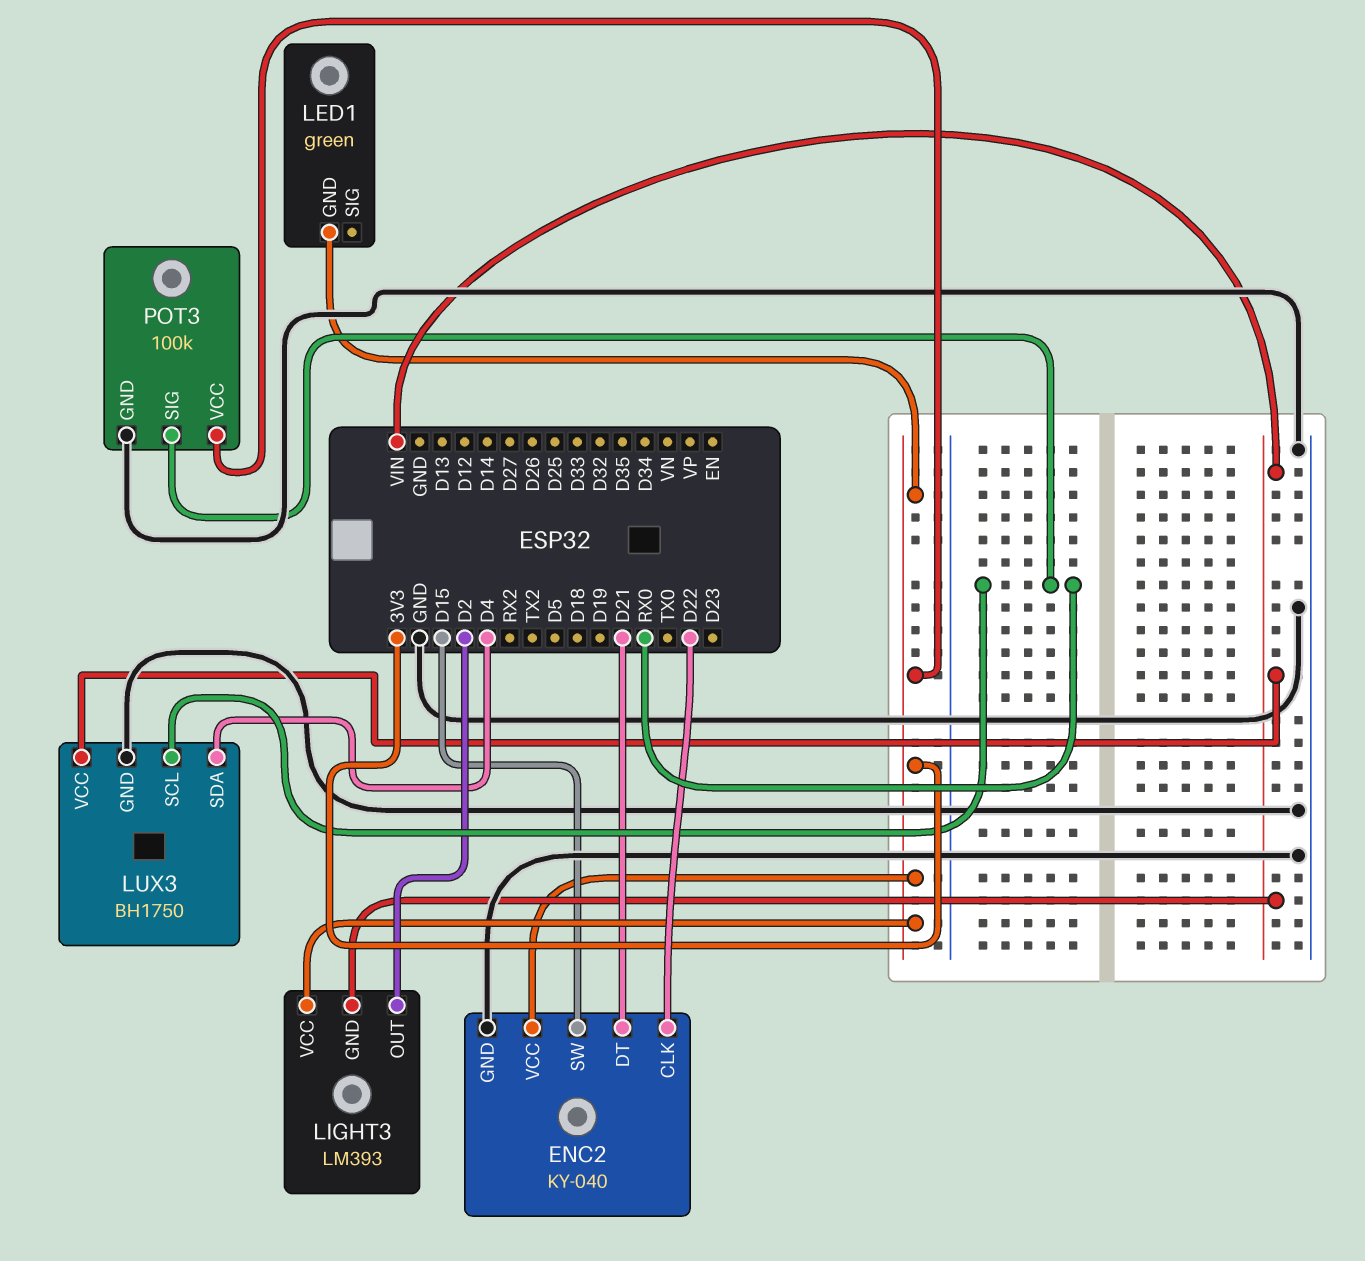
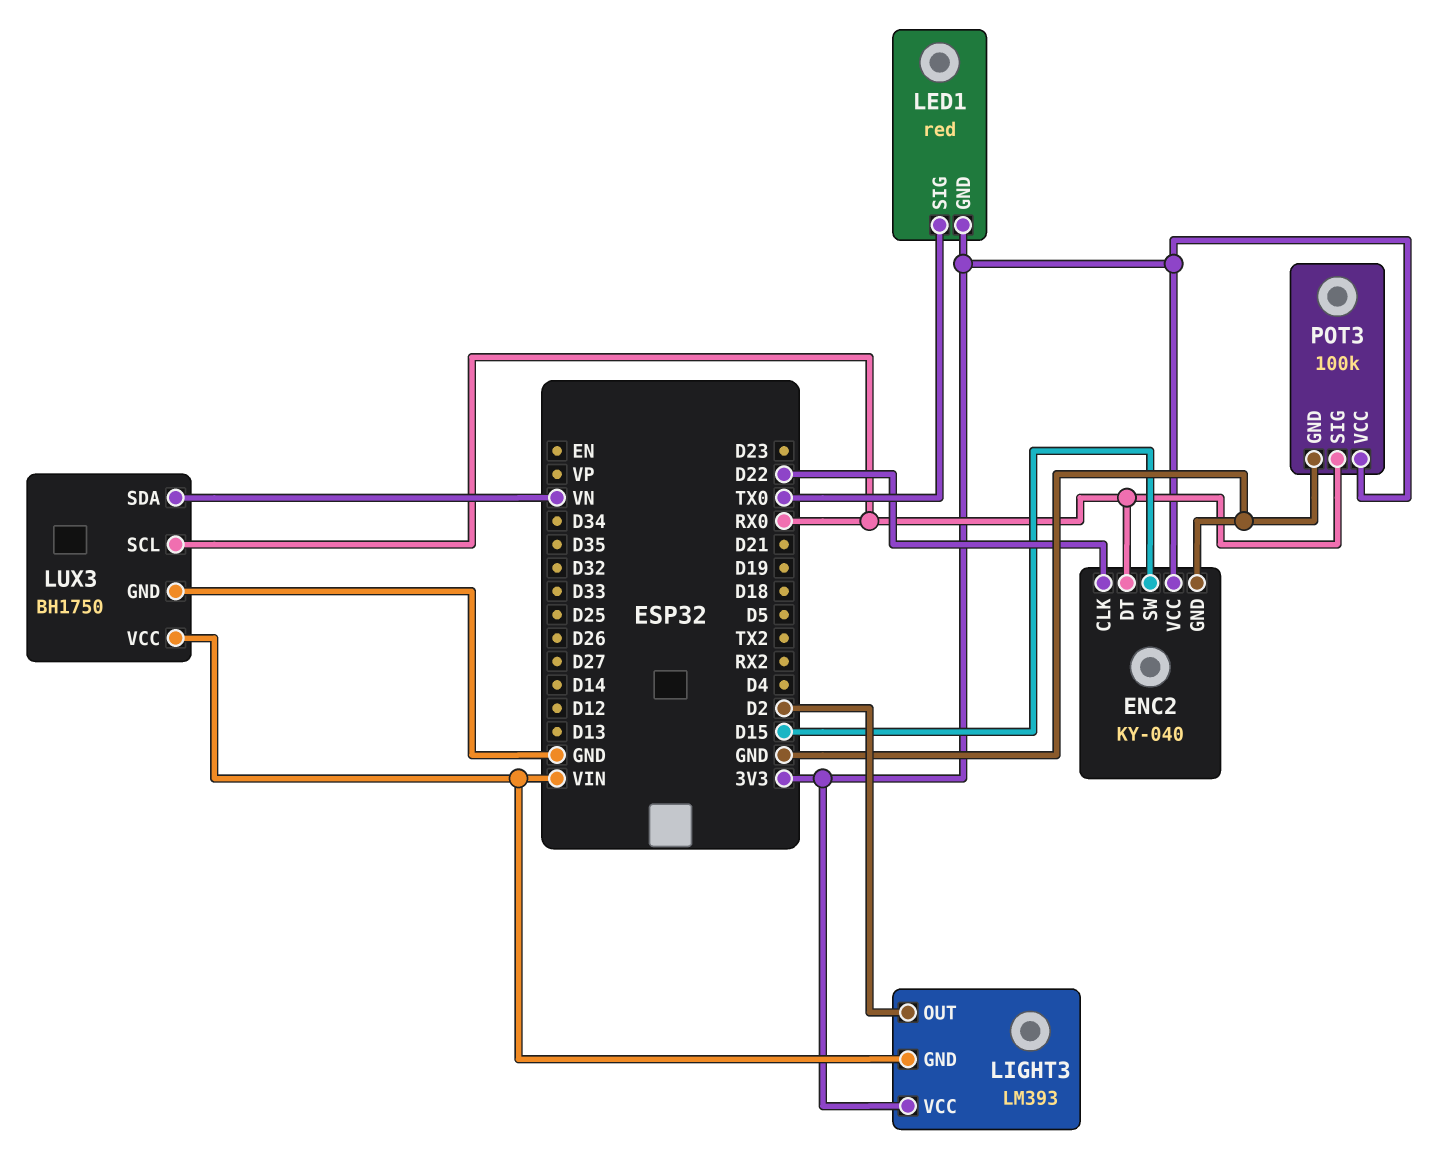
ENC2 pin DT: D21 -> RX0
LED1: green -> red
LED1 pin SIG: none -> TX0
LUX3 pin SDA: D4 -> VN

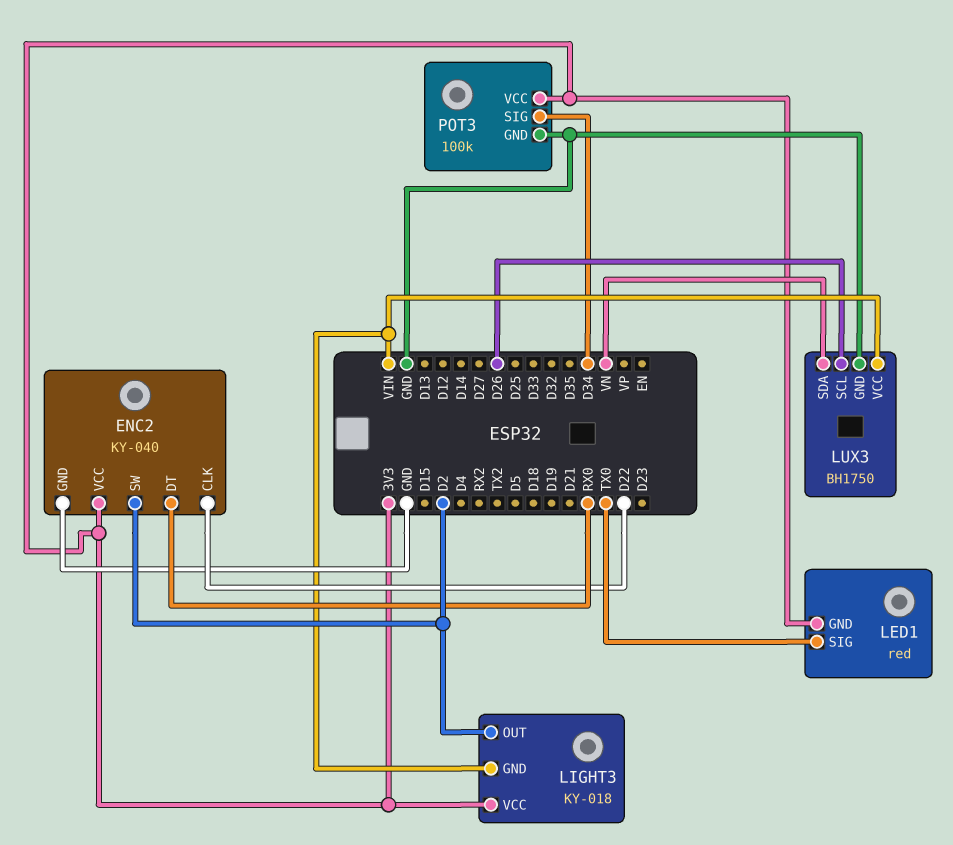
ENC2 pin SW: D15 -> D2
LIGHT3: LM393 -> KY-018
LUX3 pin SCL: RX0 -> D26
POT3 pin SIG: RX0 -> D34

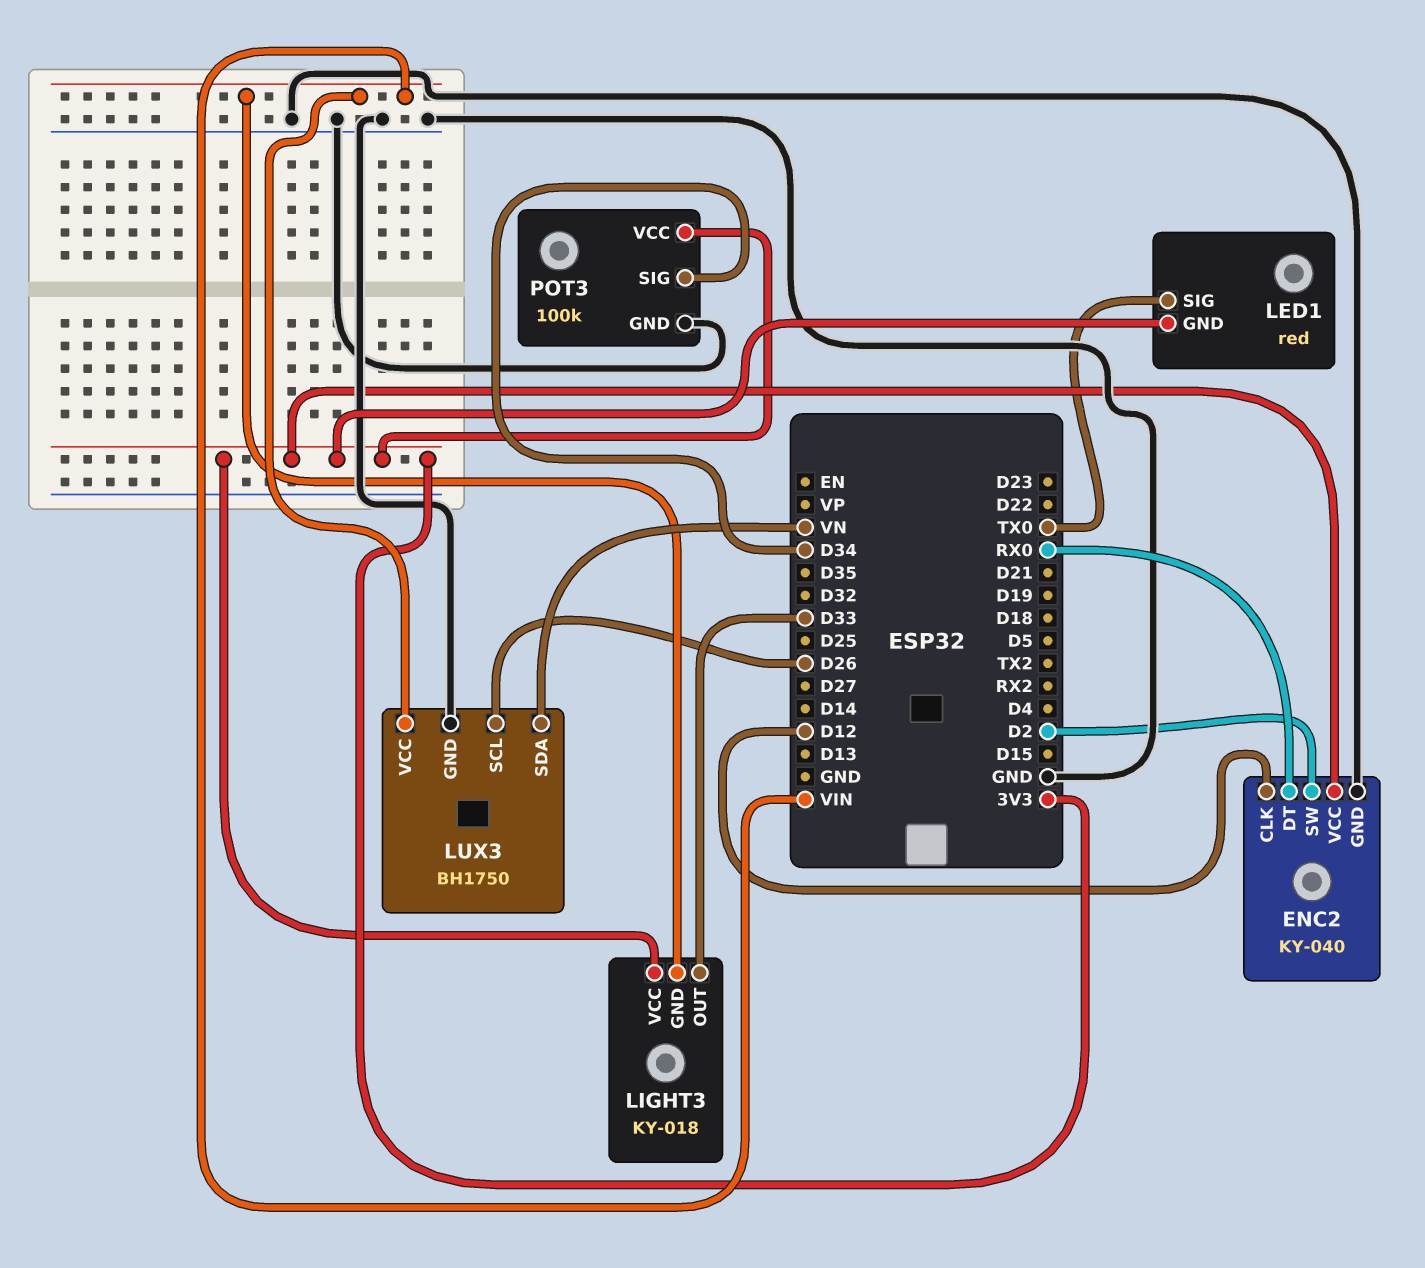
ENC2 pin CLK: D22 -> D12
LIGHT3 pin OUT: D2 -> D33

